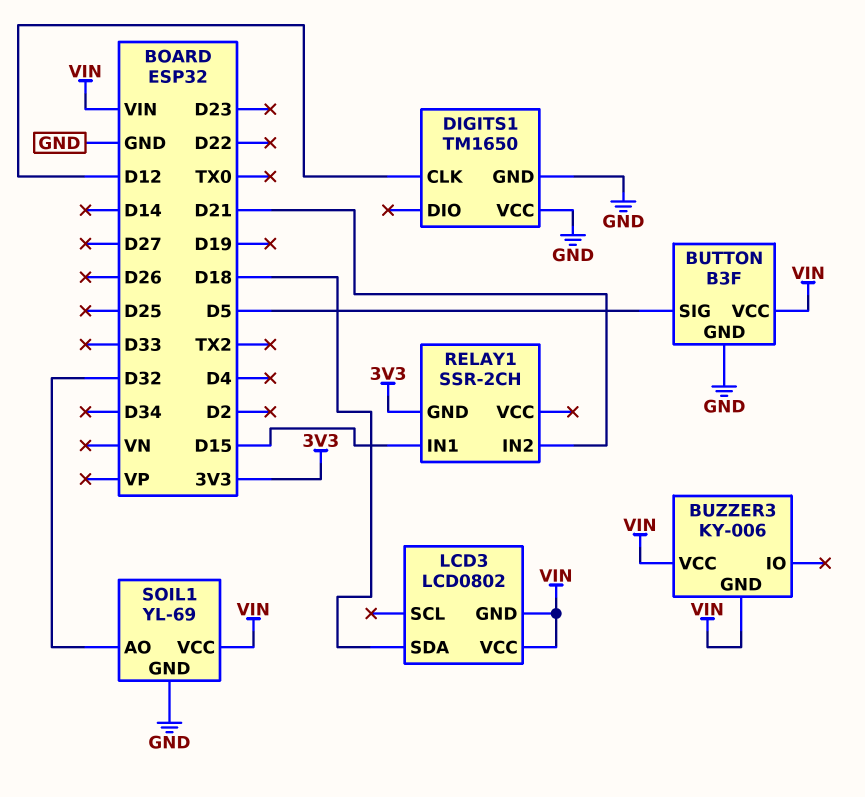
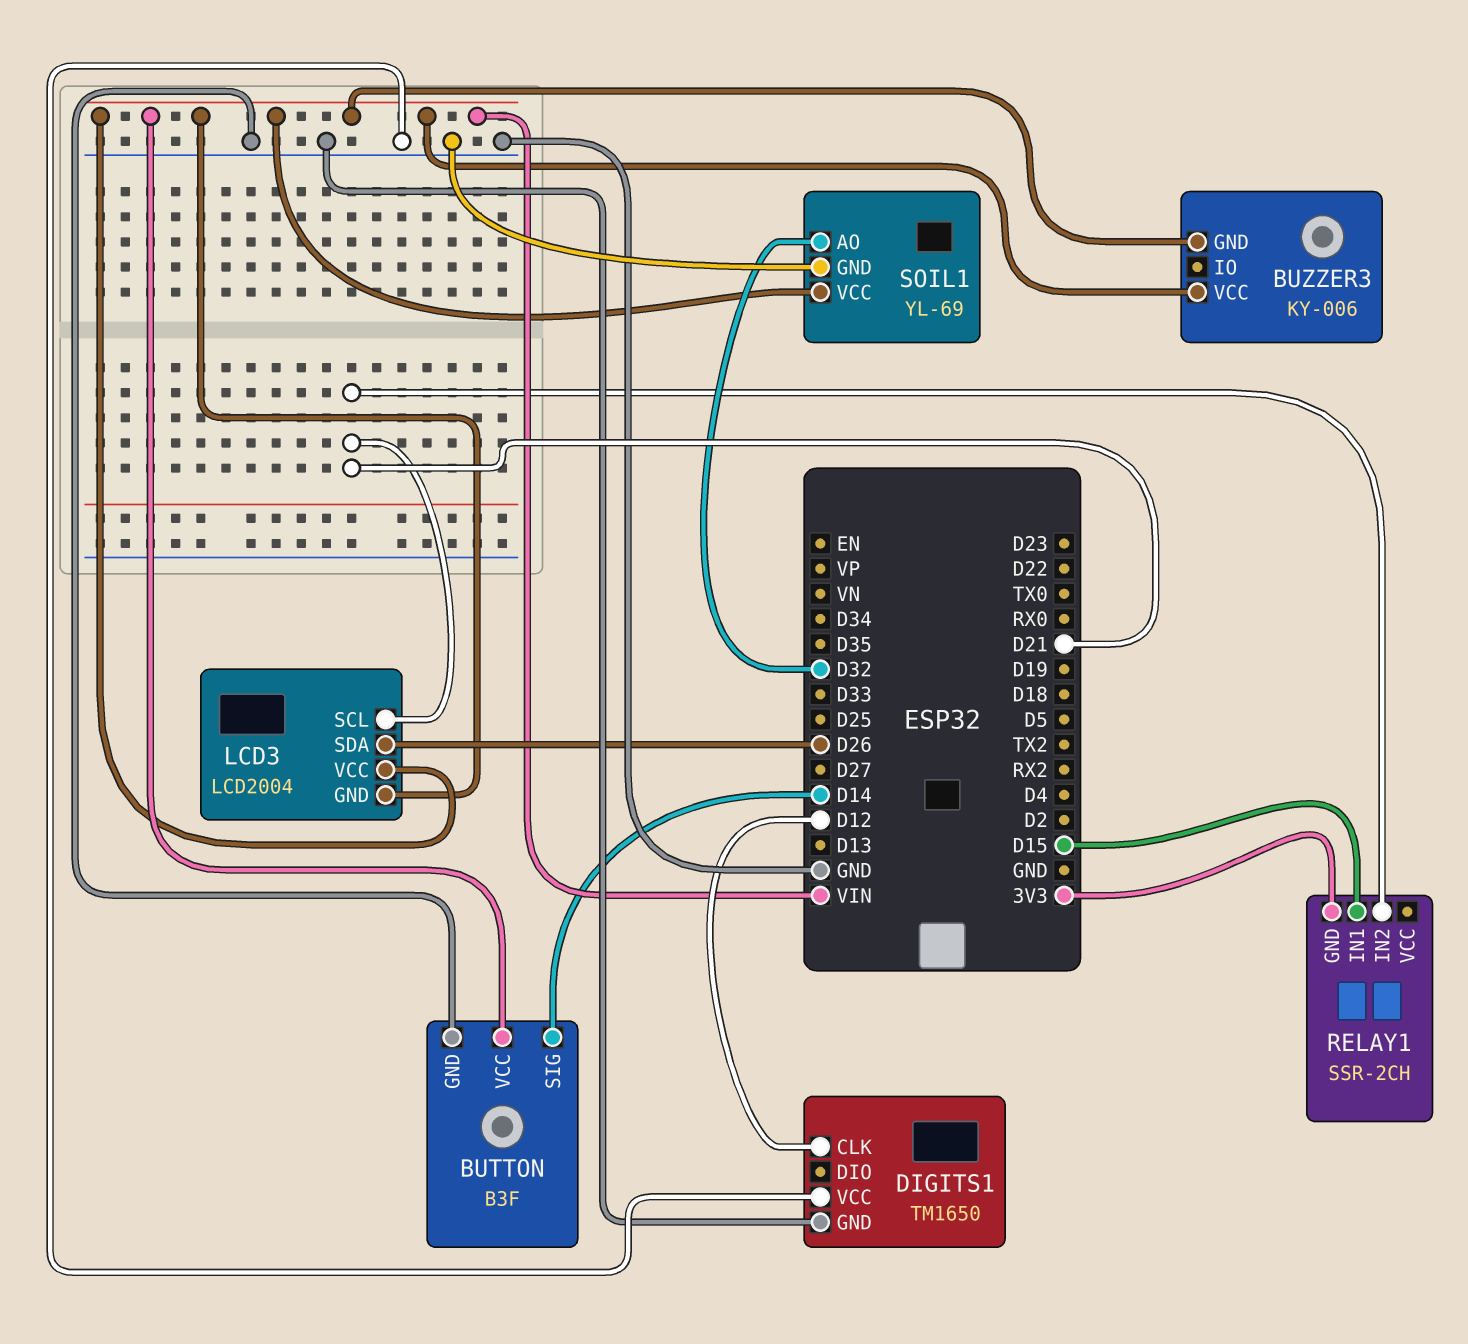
BUTTON pin SIG: D5 -> D14
LCD3: LCD0802 -> LCD2004
LCD3 pin SCL: none -> D21
LCD3 pin SDA: D18 -> D26

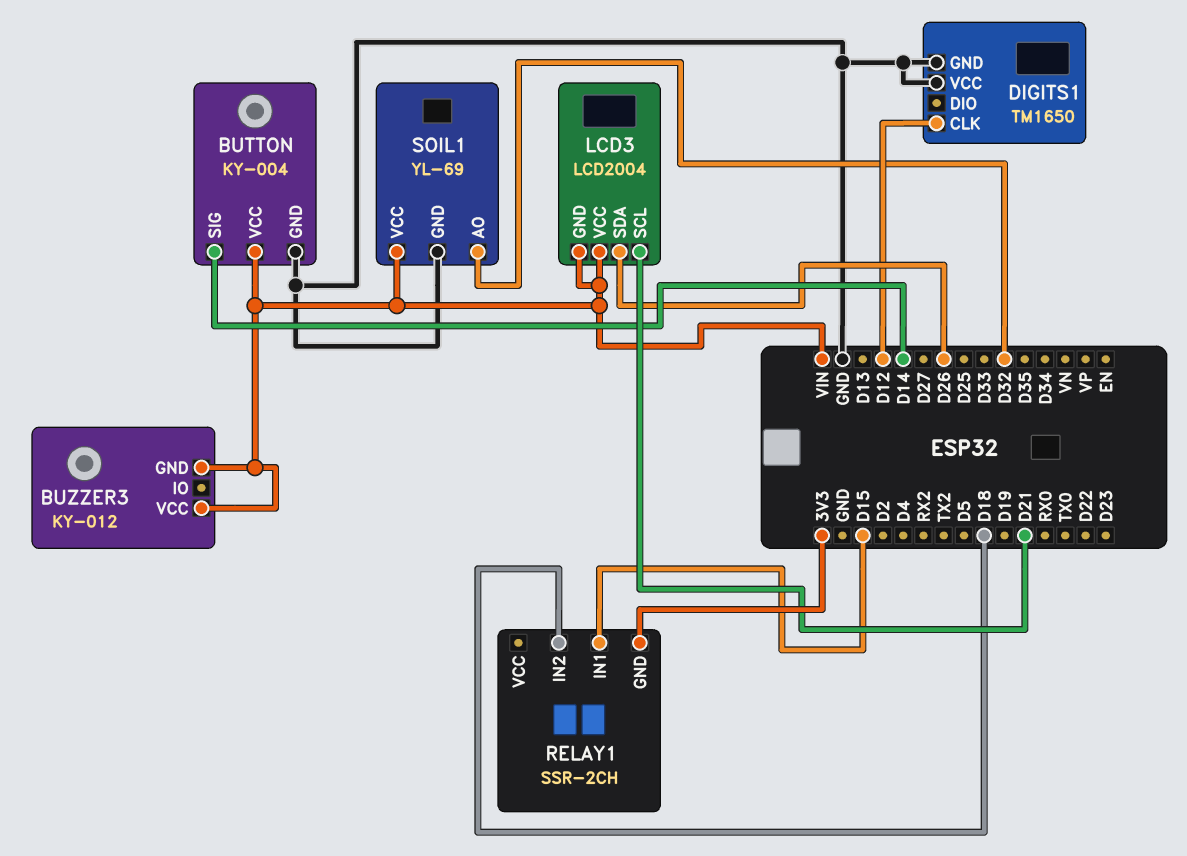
BUTTON: B3F -> KY-004
BUZZER3: KY-006 -> KY-012
RELAY1 pin IN2: D21 -> D18

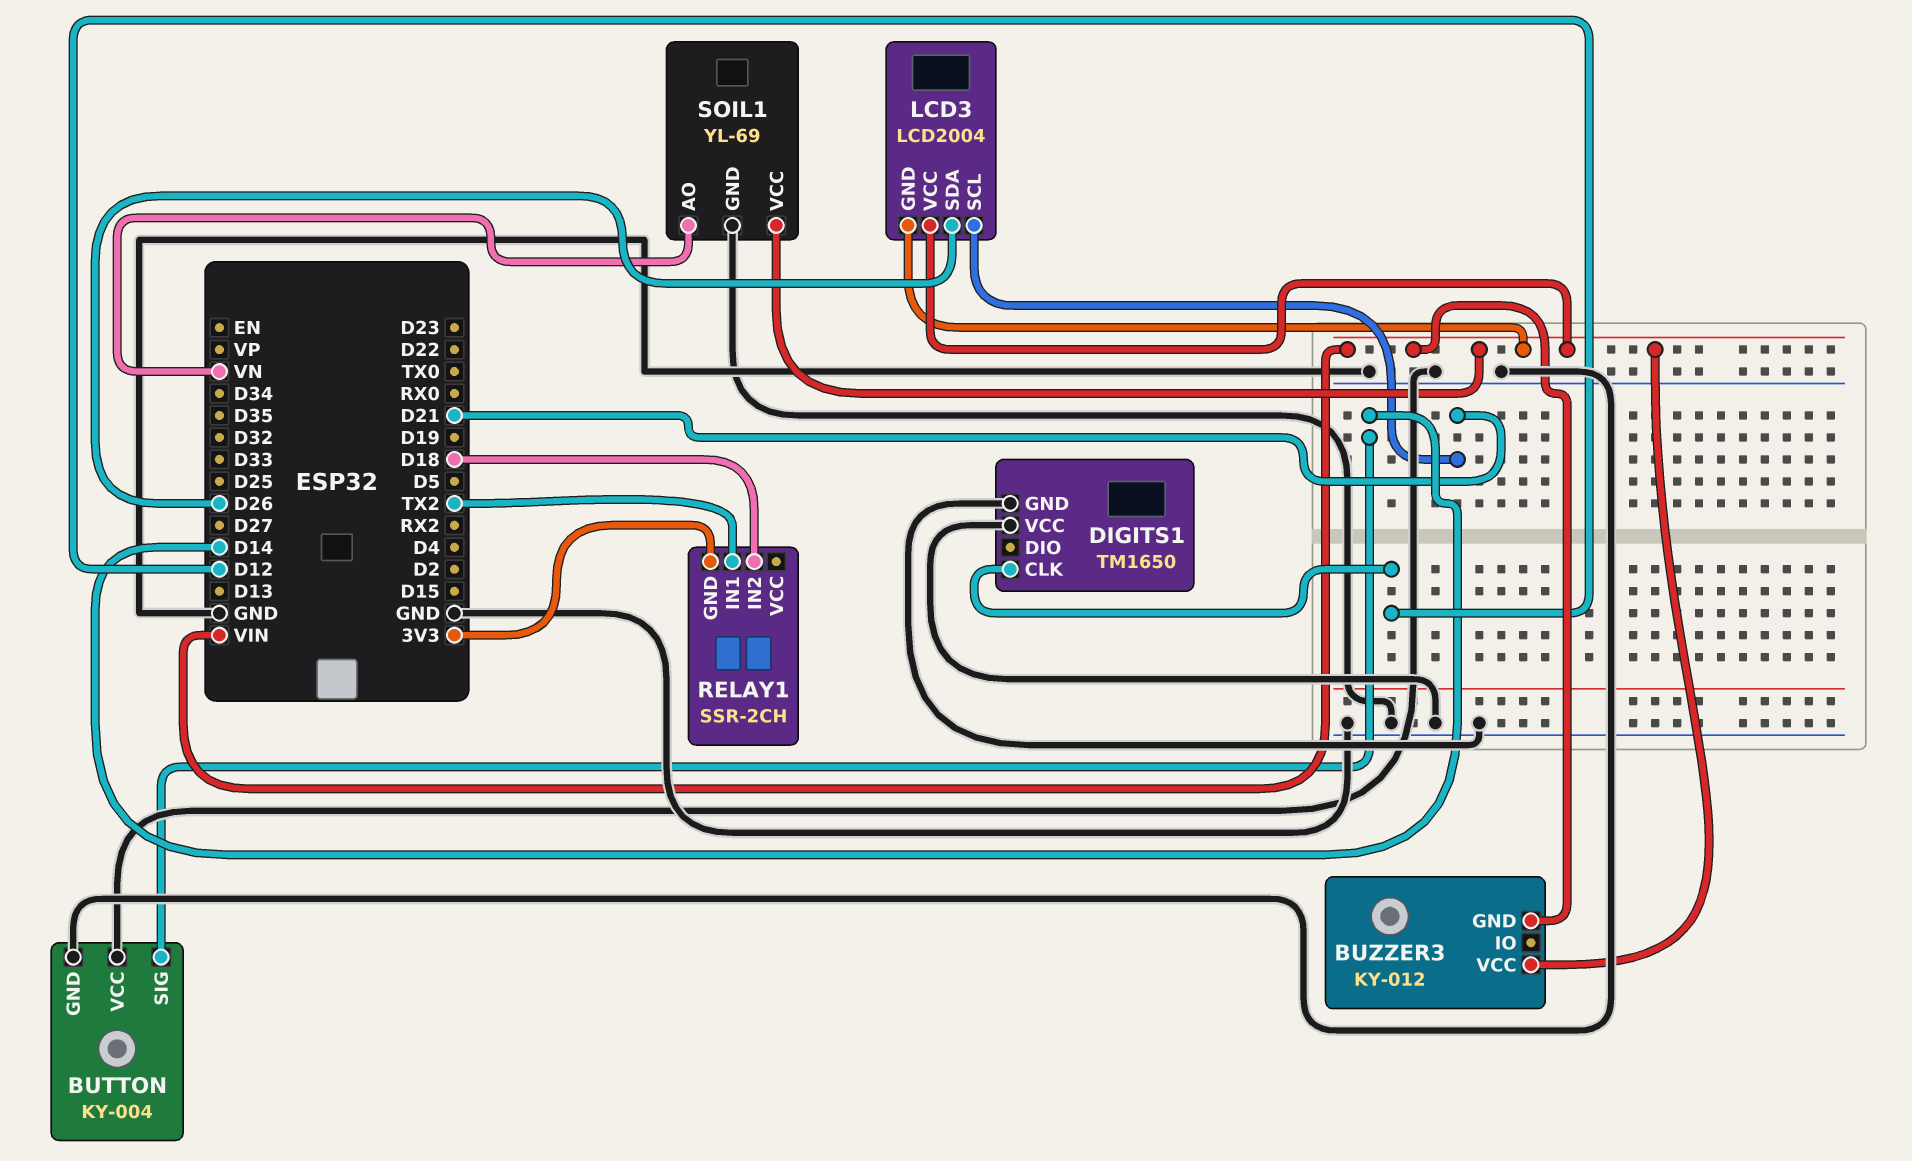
BUTTON pin VCC: VIN -> GND
RELAY1 pin IN1: D15 -> TX2
SOIL1 pin AO: D32 -> VN

